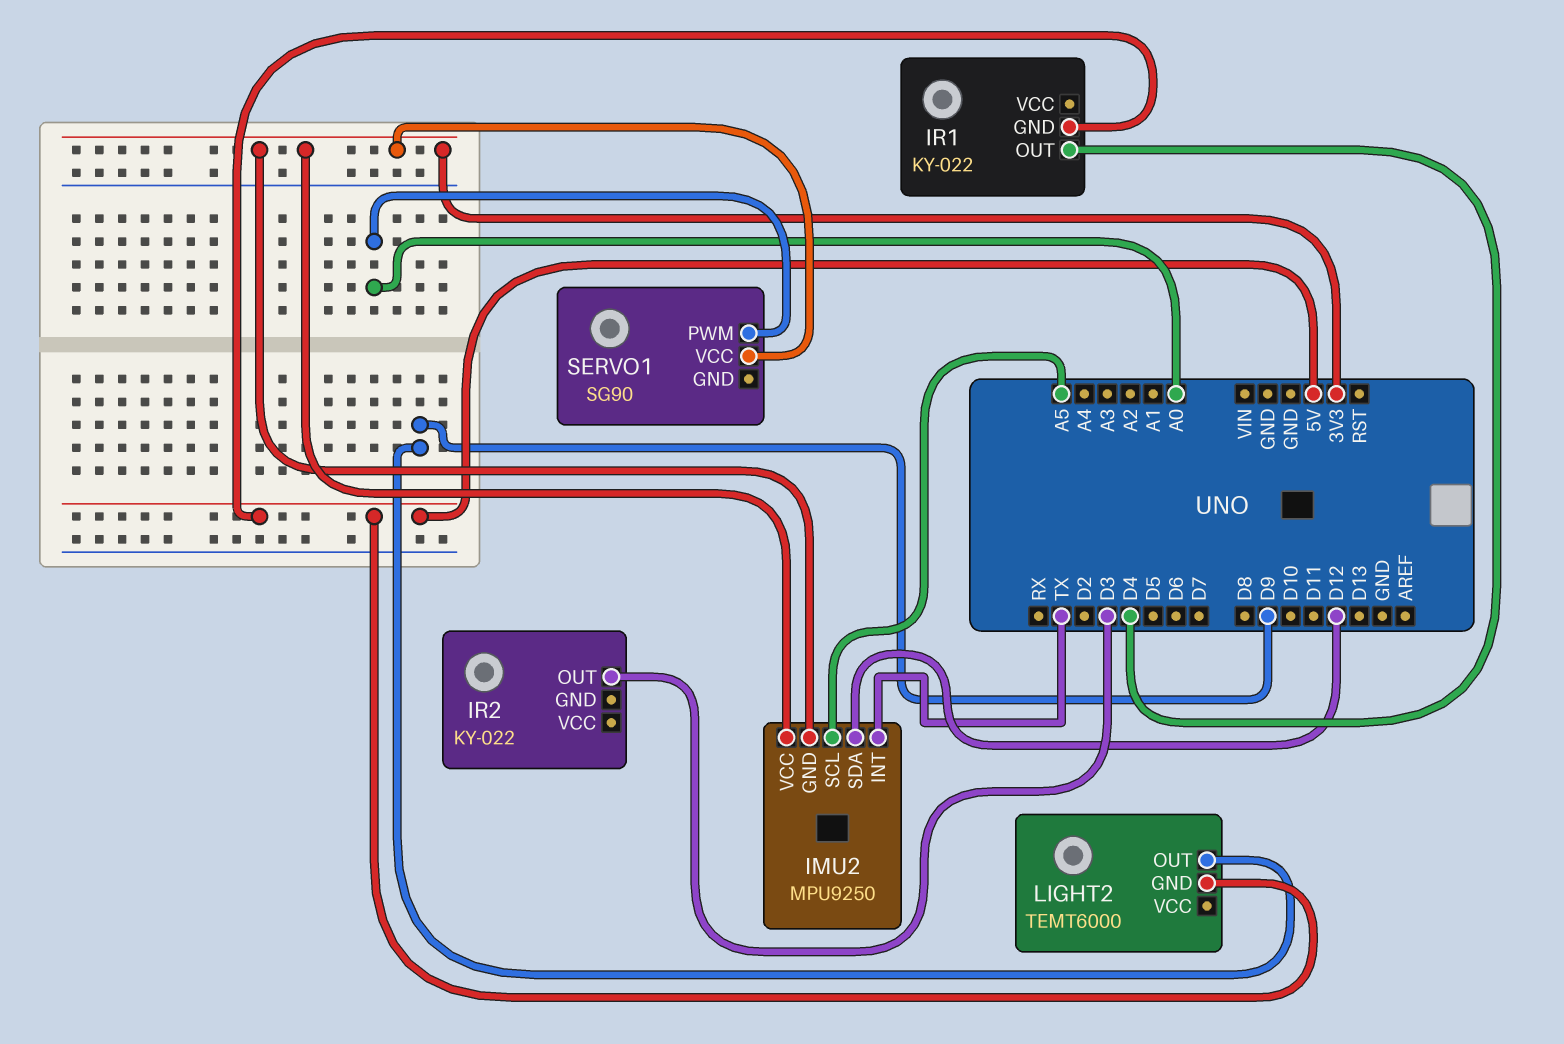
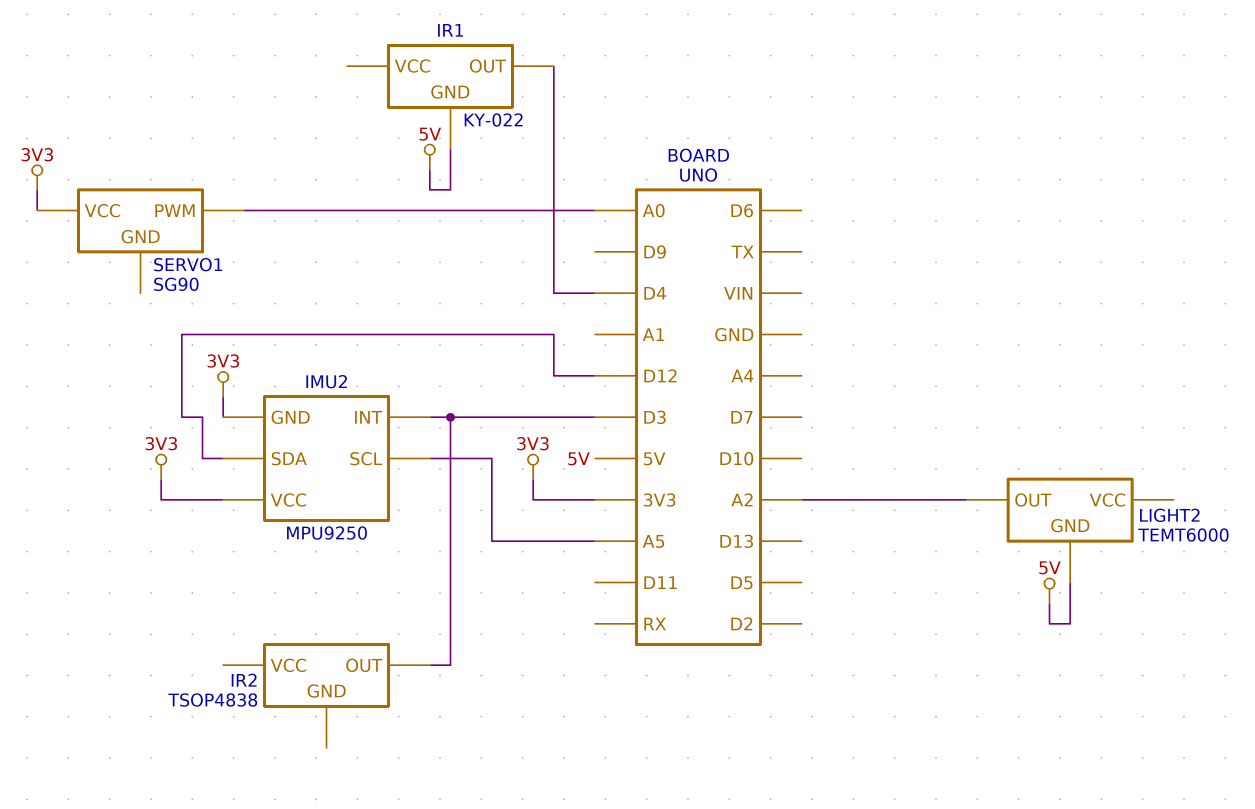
IMU2 pin INT: TX -> D3
IR2: KY-022 -> TSOP4838
LIGHT2 pin OUT: D9 -> A2

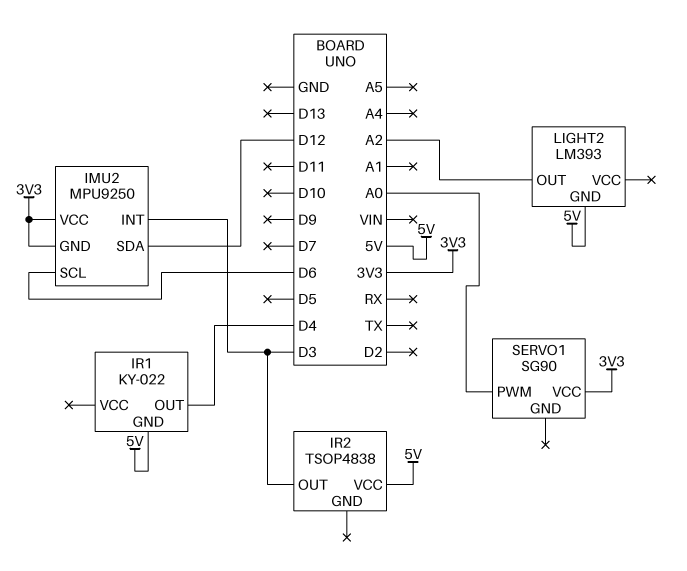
IMU2 pin SCL: A5 -> D6
IR2 pin VCC: none -> 5V
LIGHT2: TEMT6000 -> LM393

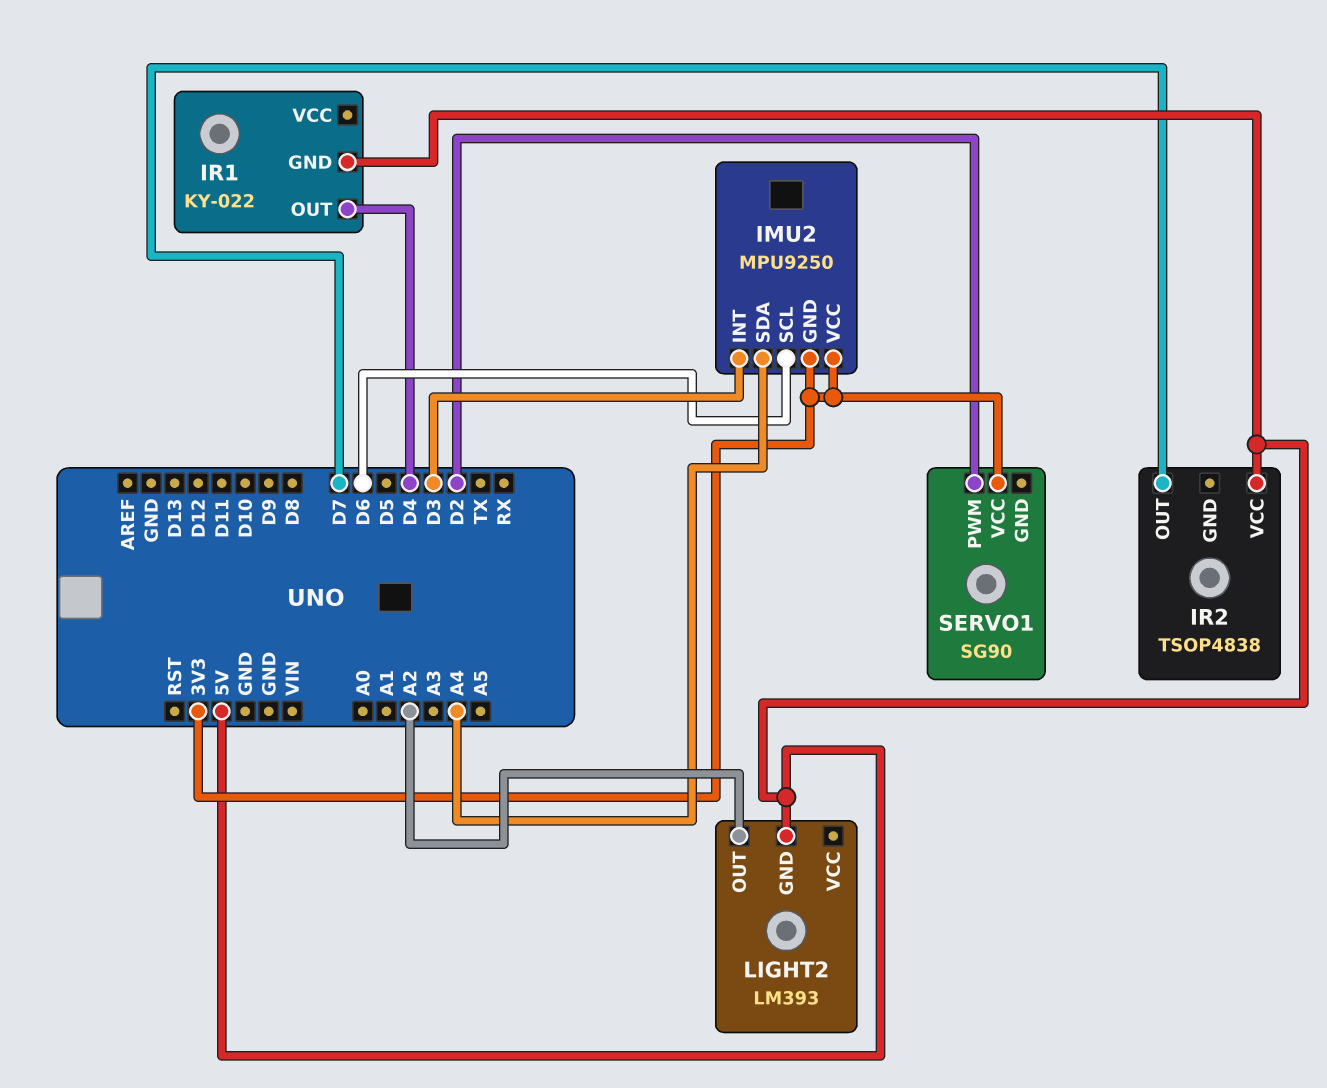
IMU2 pin SDA: D12 -> A4
IR2 pin OUT: D3 -> D7
SERVO1 pin PWM: A0 -> D2

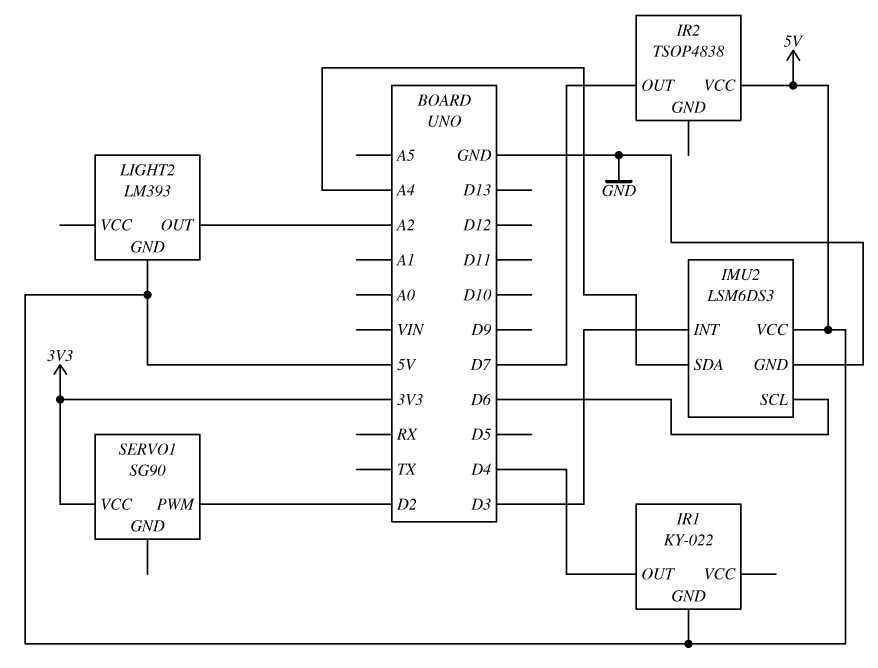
IMU2: MPU9250 -> LSM6DS3
IMU2 pin GND: 3V3 -> GND
IMU2 pin VCC: 3V3 -> 5V

